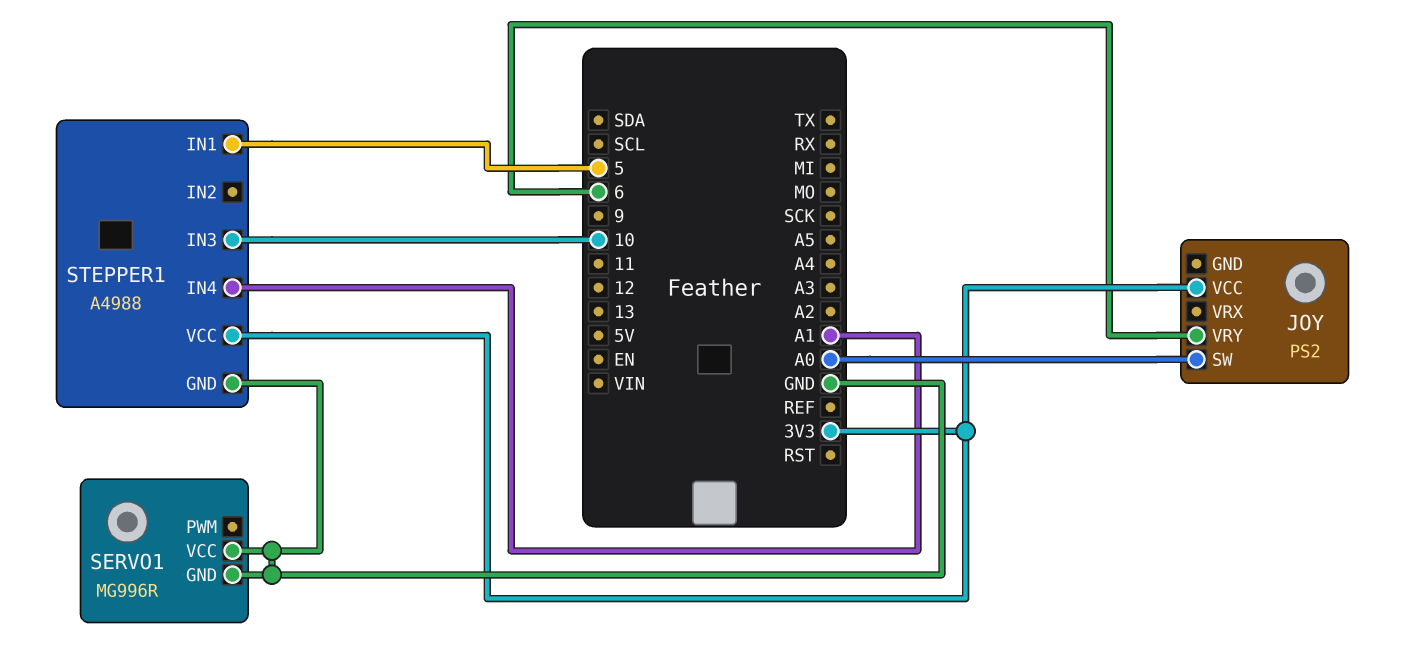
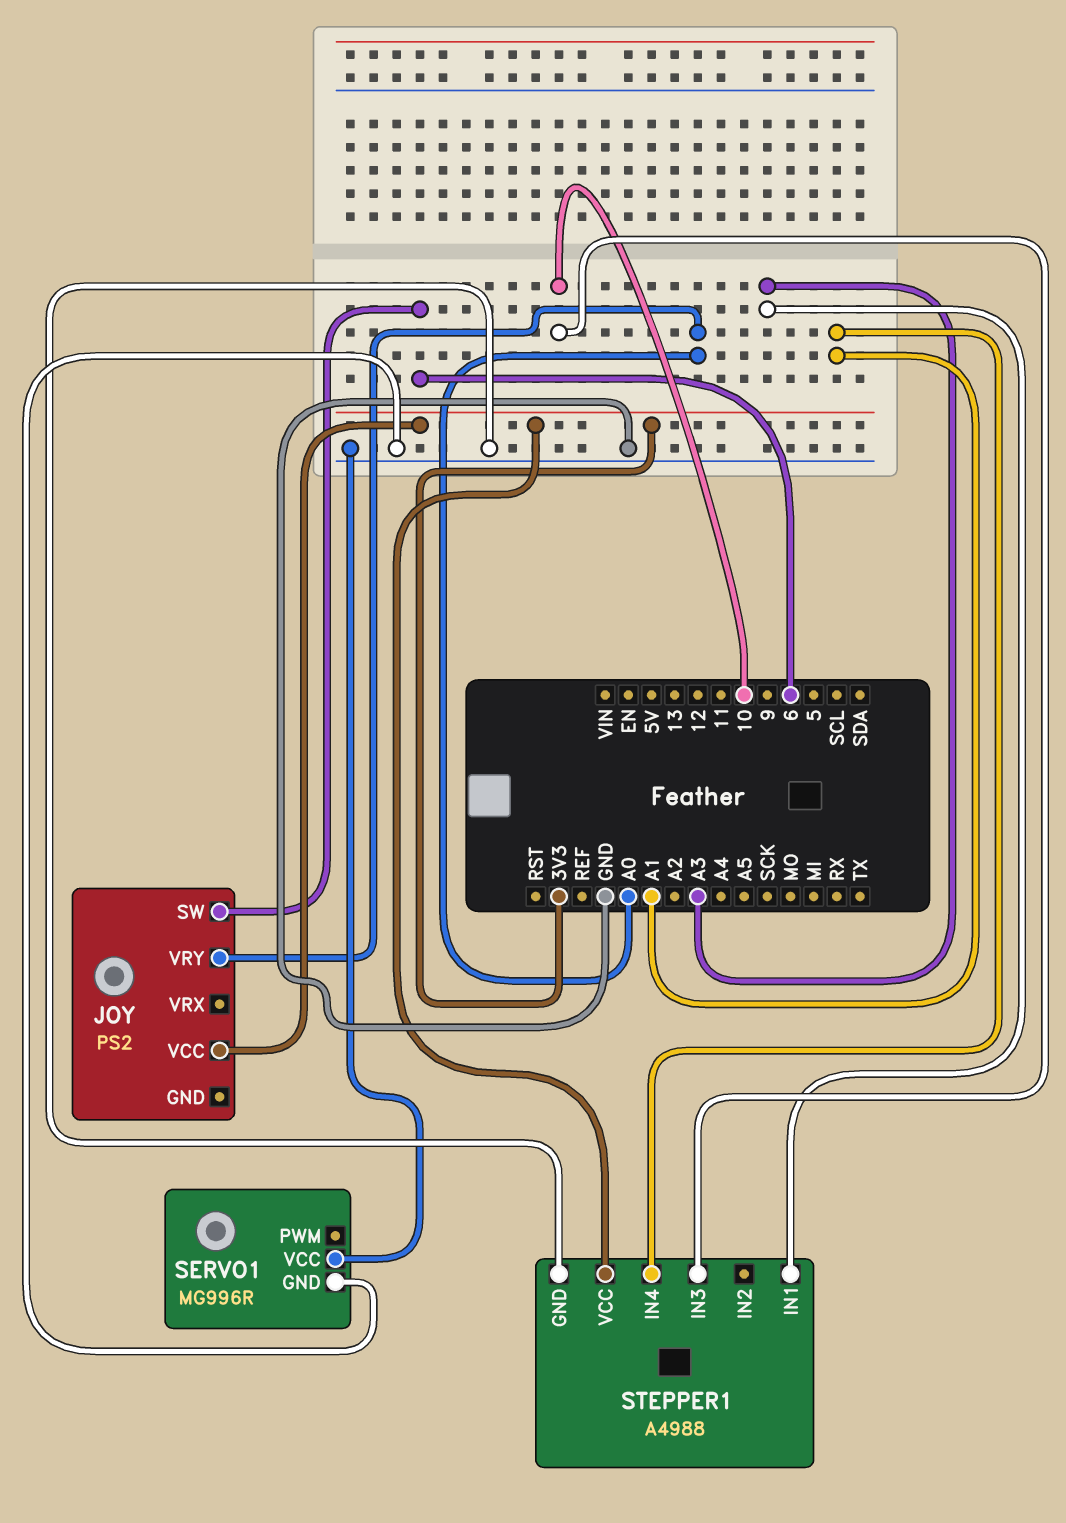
JOY pin SW: A0 -> 6
JOY pin VRY: 6 -> A0
STEPPER1 pin IN1: 5 -> A3

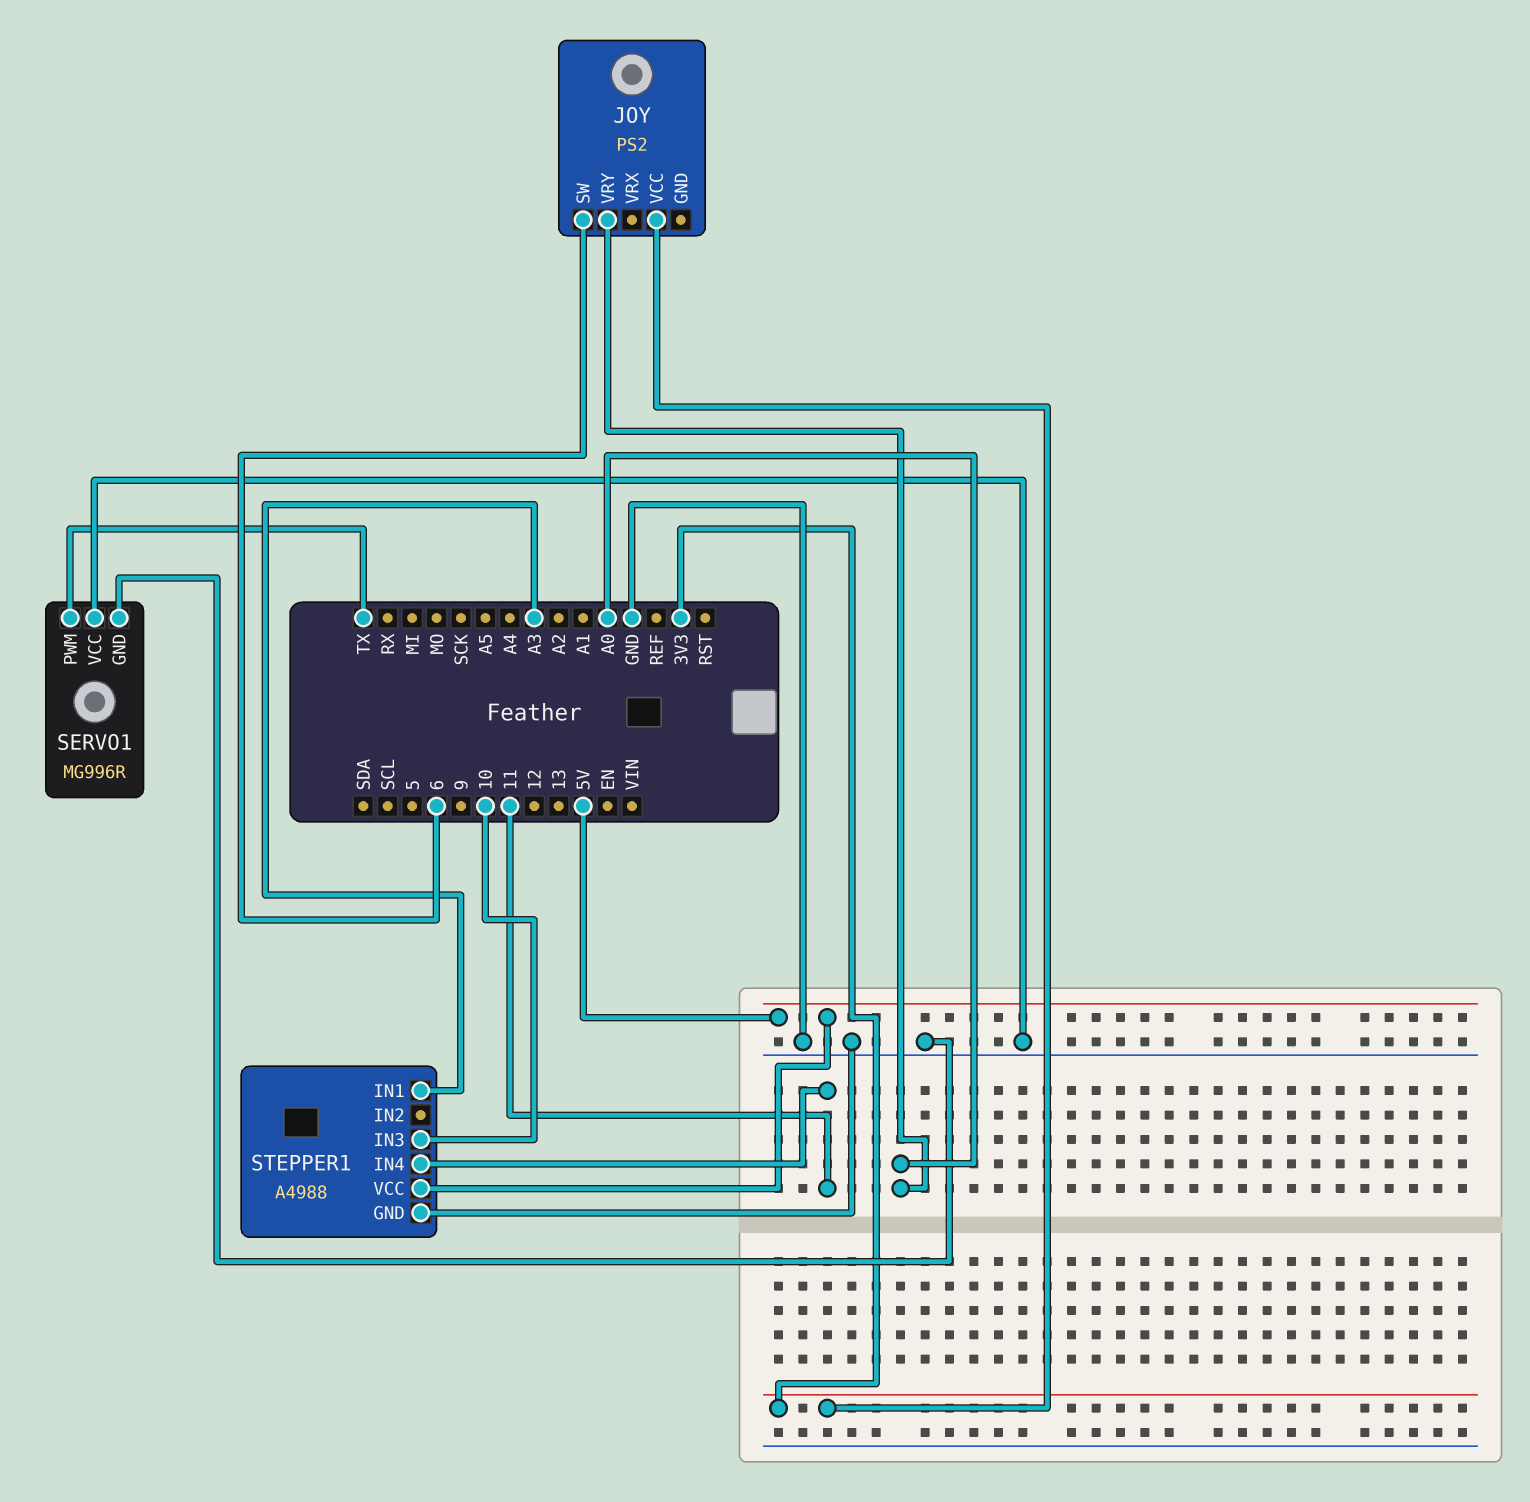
SERVO1 pin PWM: none -> TX
STEPPER1 pin IN4: A1 -> 11
STEPPER1 pin VCC: 3V3 -> 5V

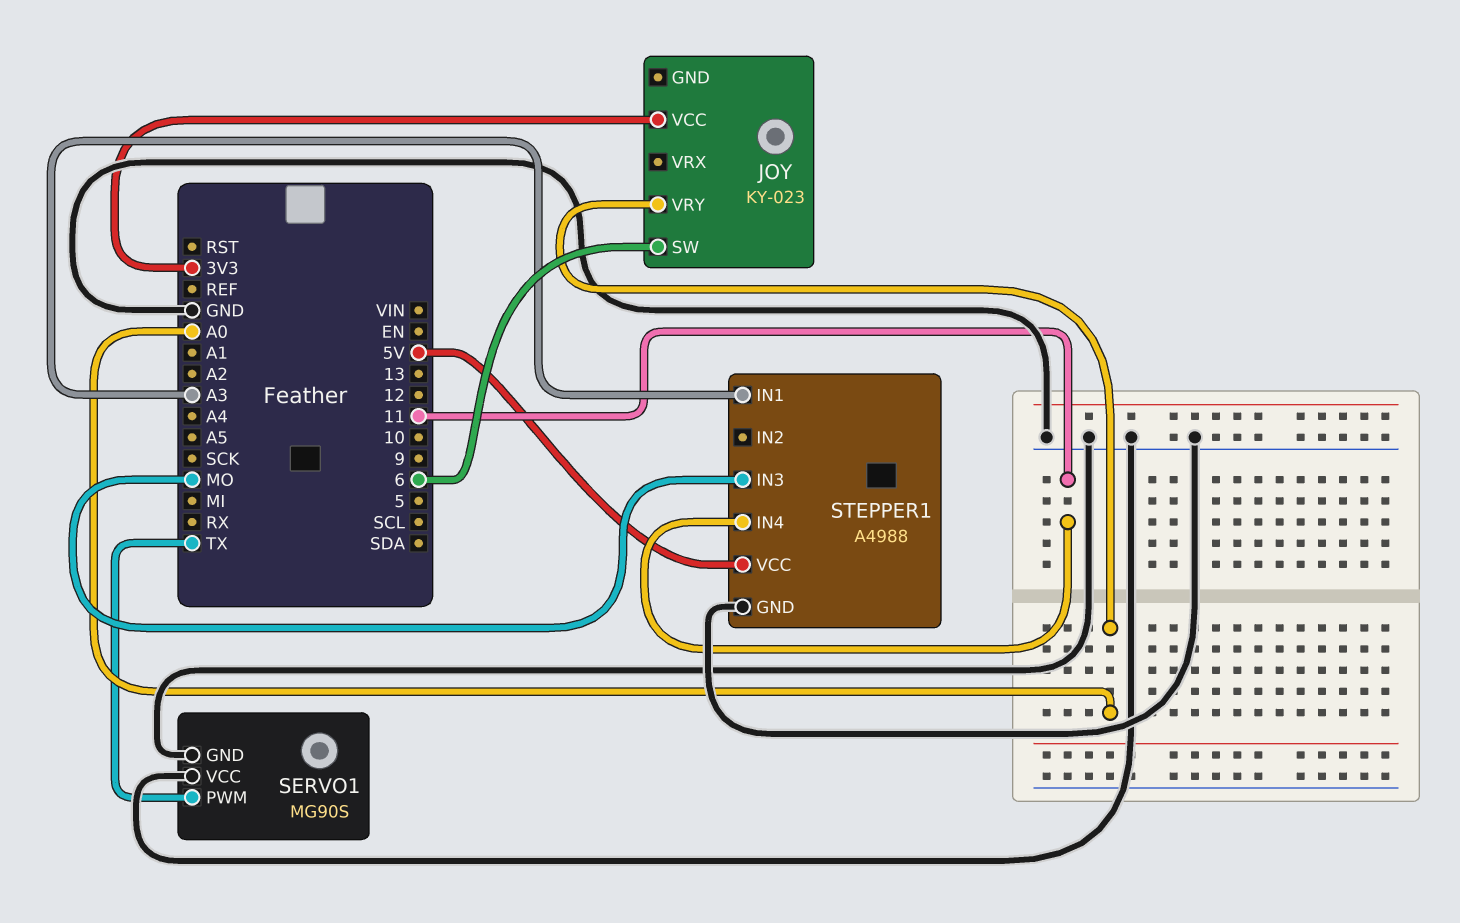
JOY: PS2 -> KY-023
SERVO1: MG996R -> MG90S
STEPPER1 pin IN3: 10 -> MO

